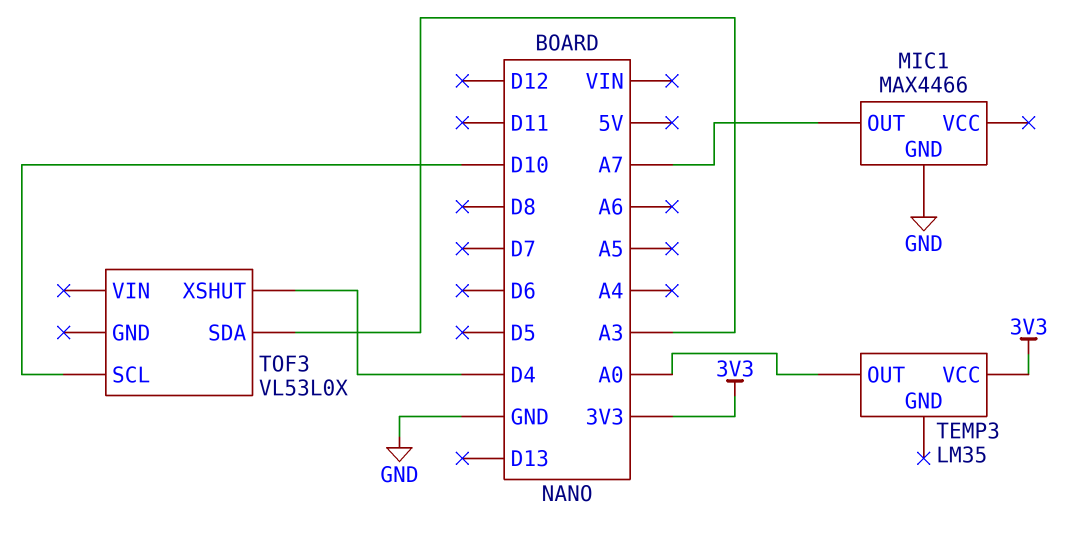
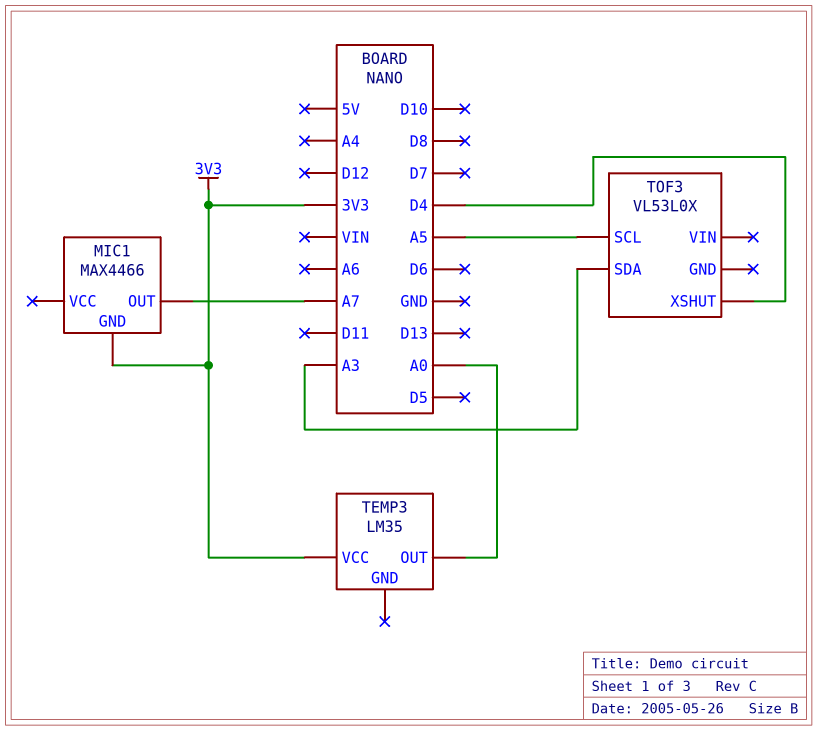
MIC1 pin GND: GND -> 3V3
TOF3 pin SCL: D10 -> A5

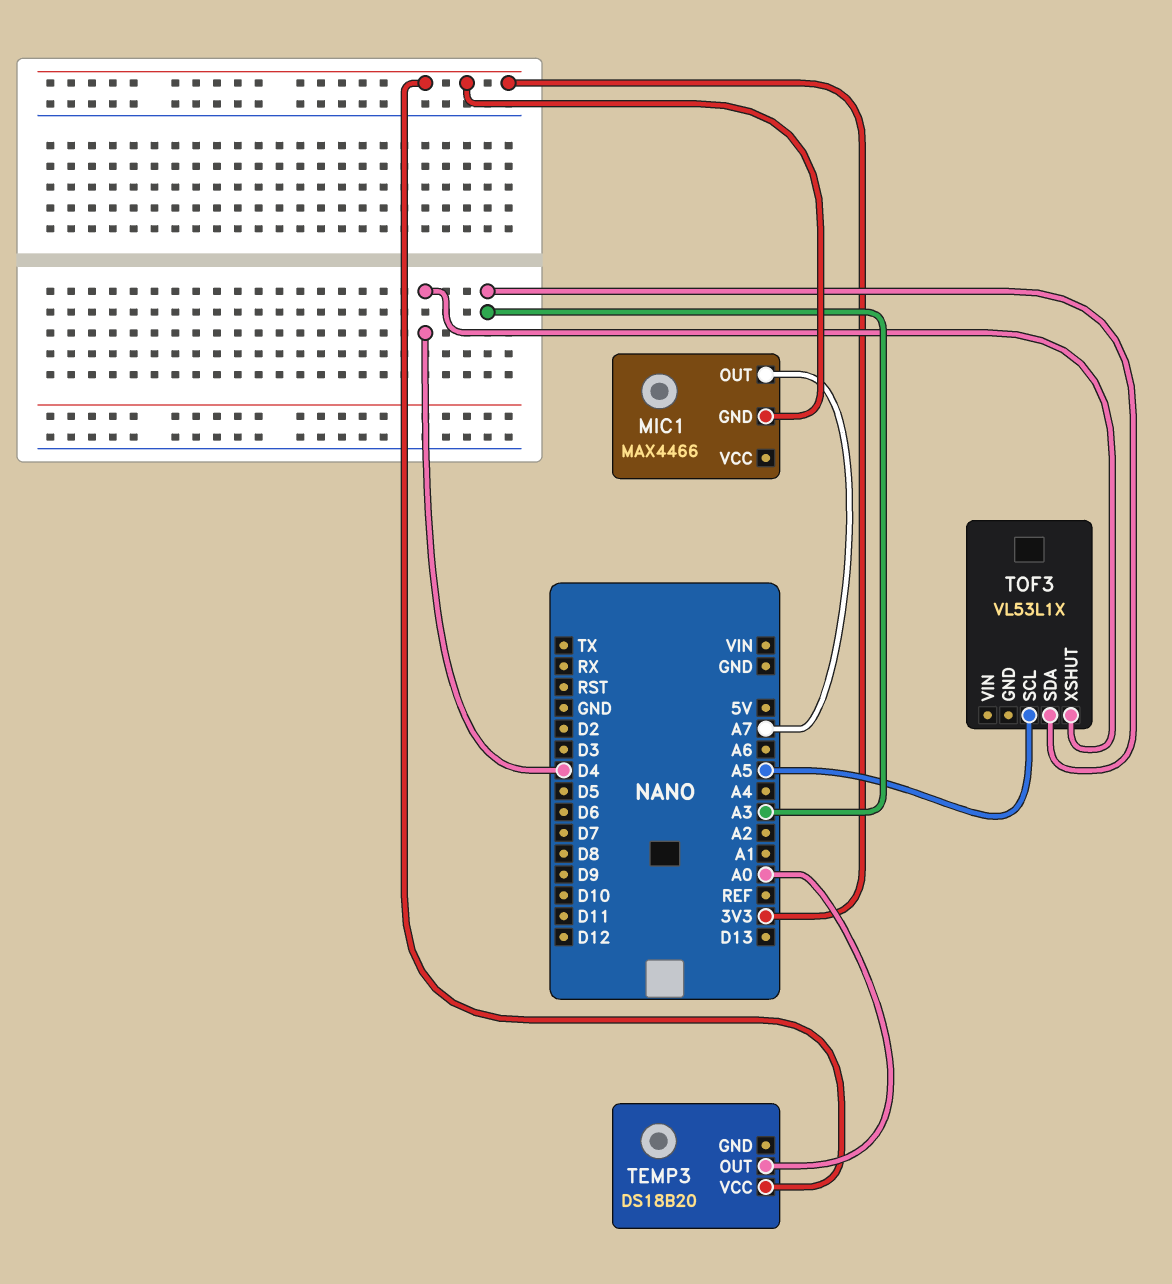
TEMP3: LM35 -> DS18B20
TOF3: VL53L0X -> VL53L1X

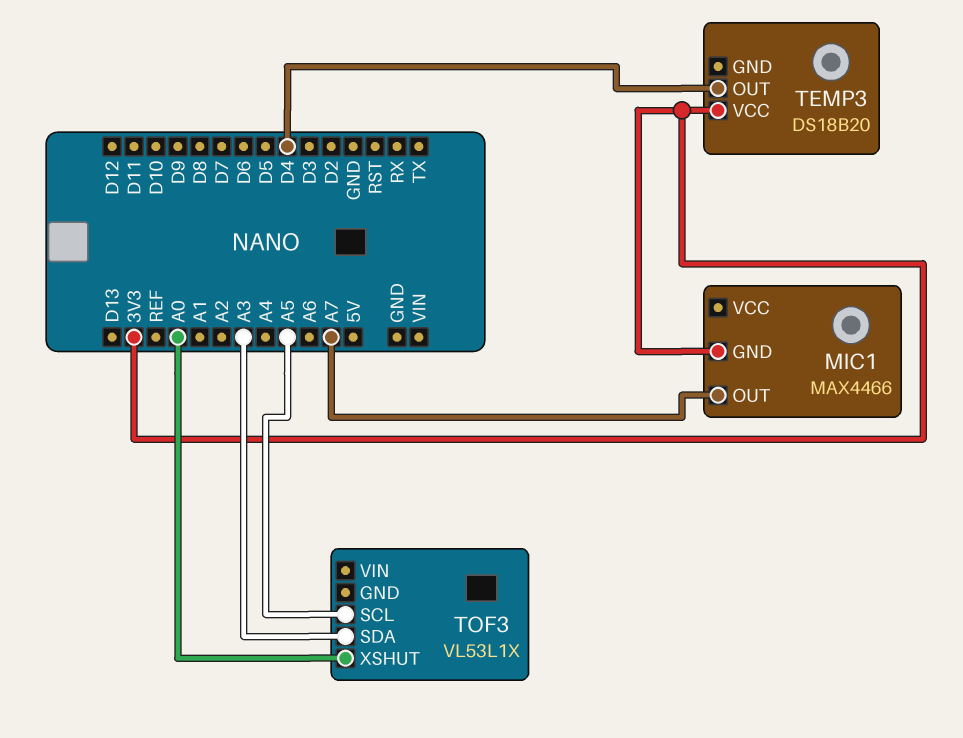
TEMP3 pin OUT: A0 -> D4
TOF3 pin XSHUT: D4 -> A0

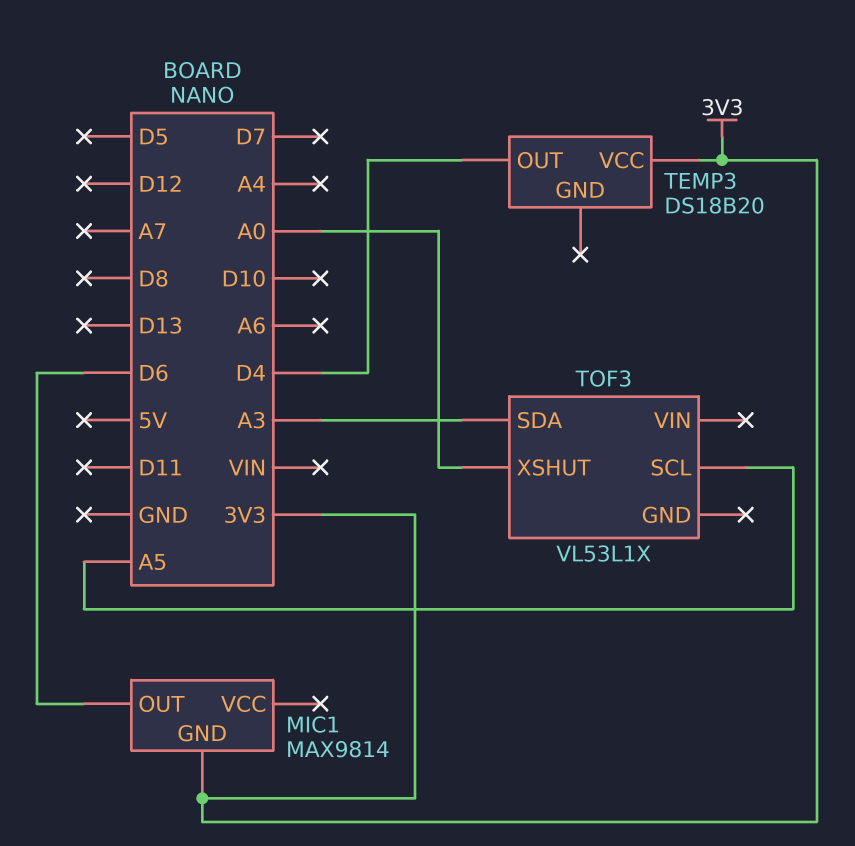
MIC1: MAX4466 -> MAX9814
MIC1 pin OUT: A7 -> D6

